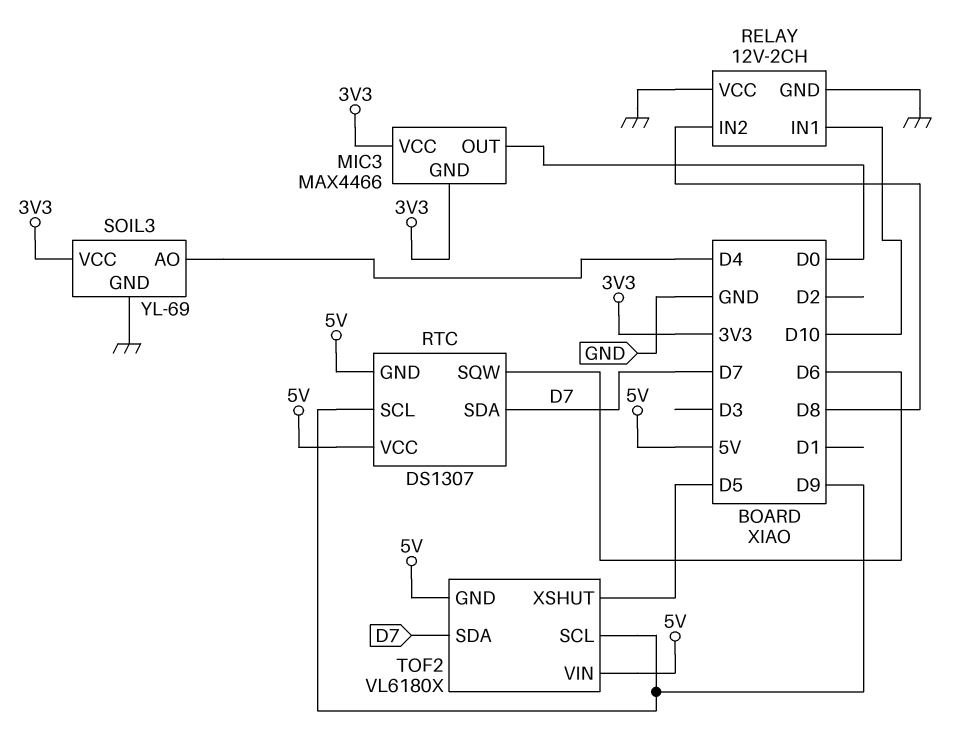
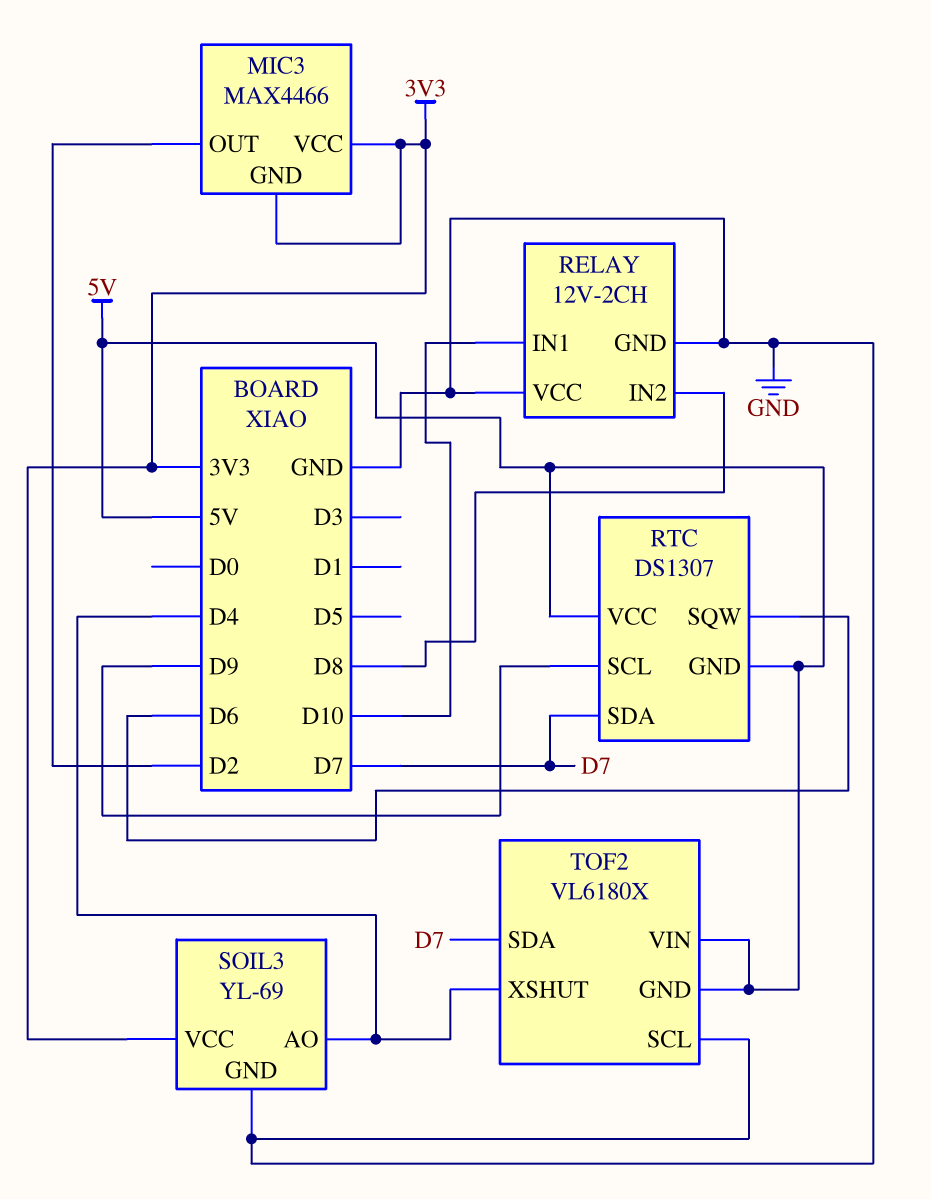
MIC3 pin OUT: D0 -> D2
TOF2 pin SCL: D9 -> GND
TOF2 pin XSHUT: D5 -> D4

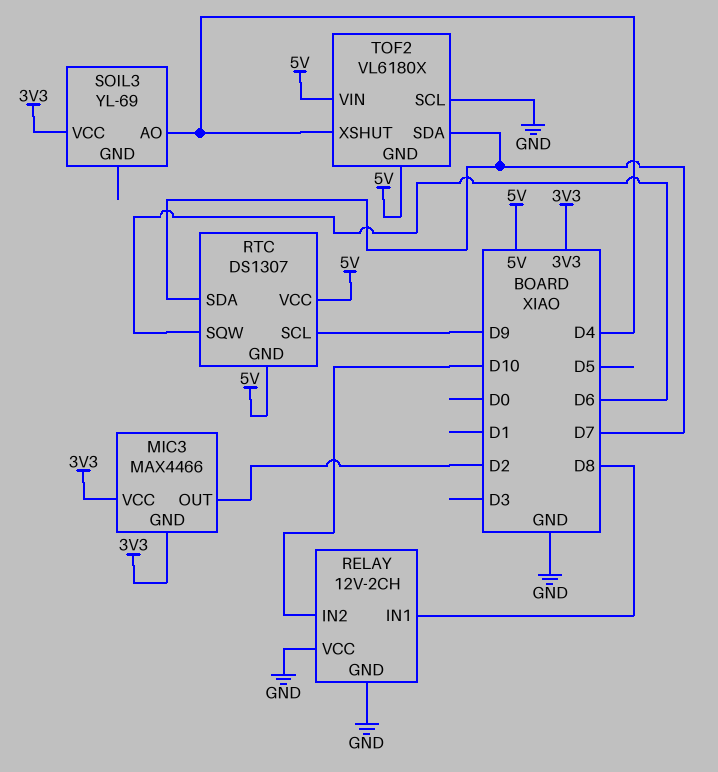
RELAY pin IN1: D10 -> D8
RELAY pin IN2: D8 -> D10
SOIL3 pin GND: GND -> none

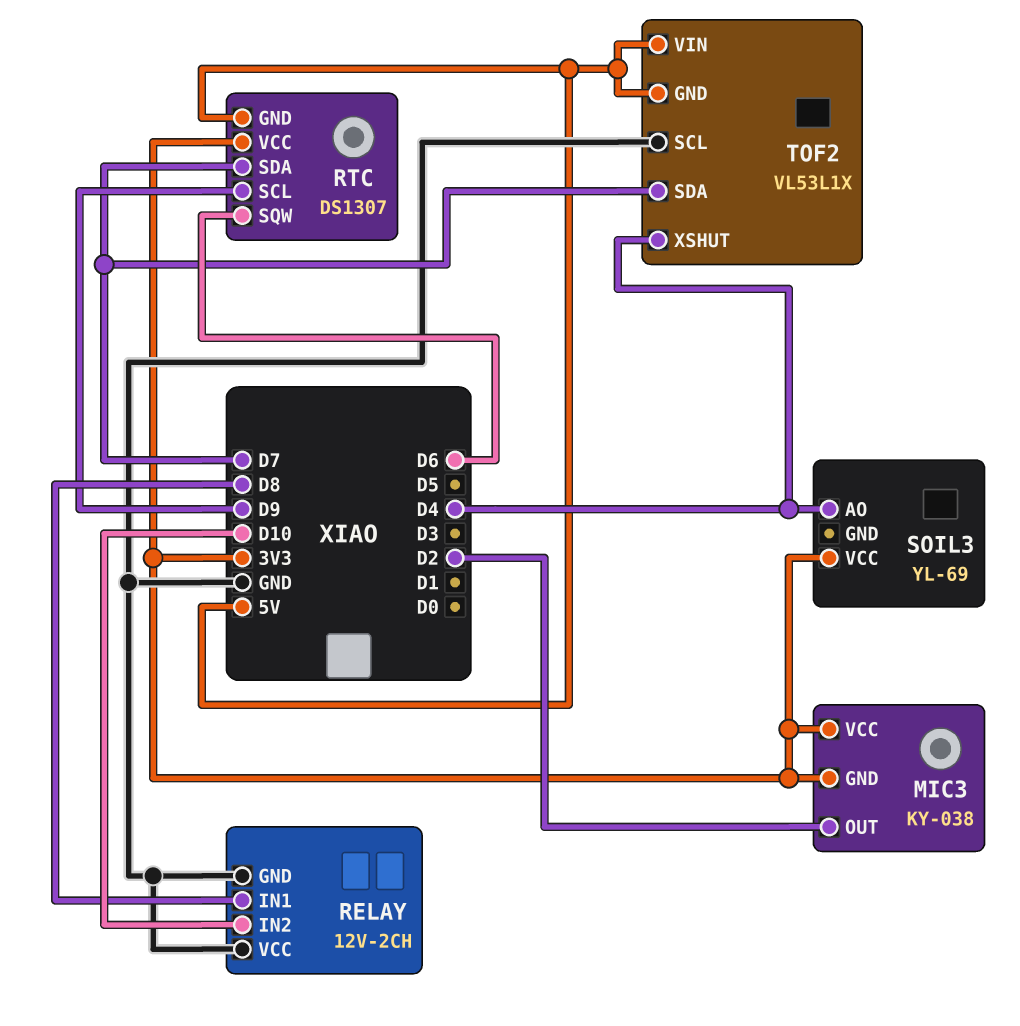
MIC3: MAX4466 -> KY-038
RTC pin VCC: 5V -> 3V3
TOF2: VL6180X -> VL53L1X

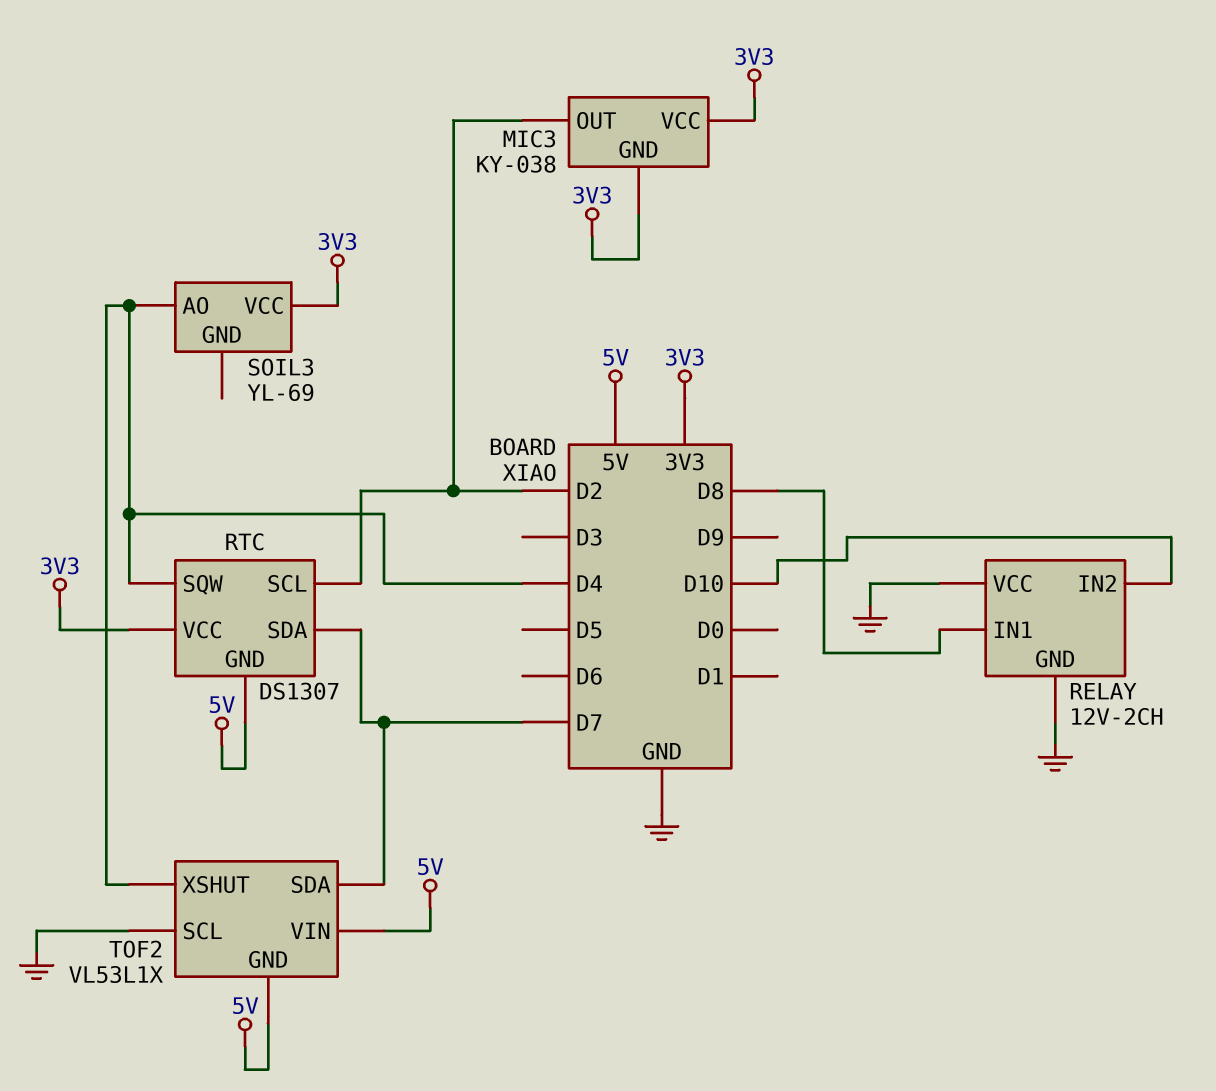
RTC pin SCL: D9 -> D2
RTC pin SQW: D6 -> D4

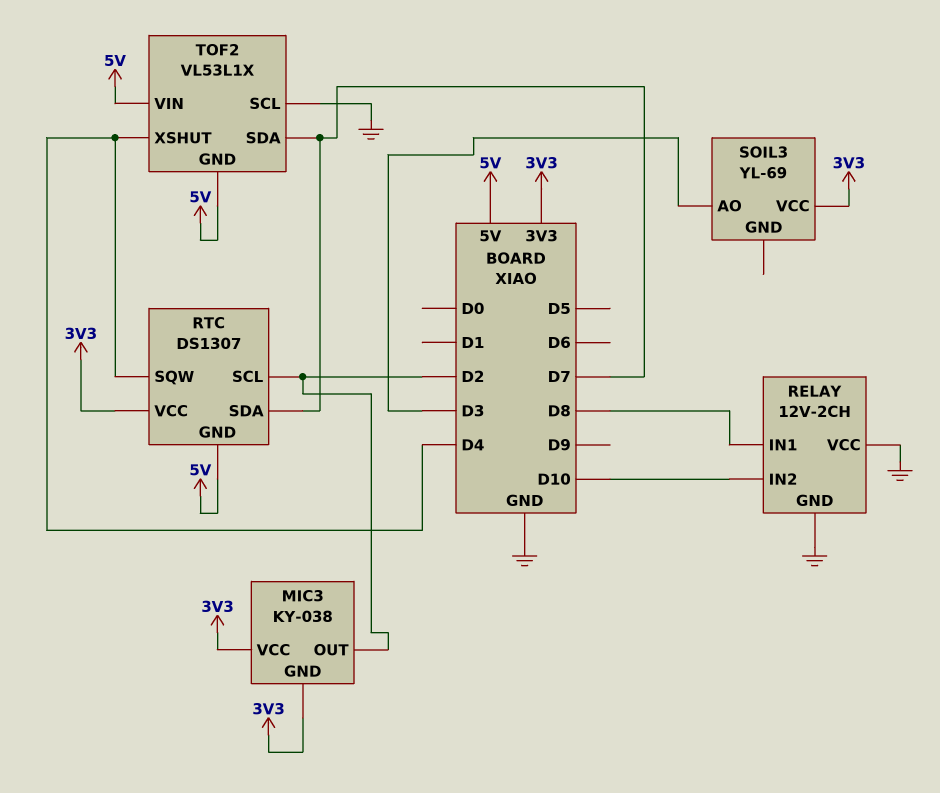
SOIL3 pin AO: D4 -> D3

